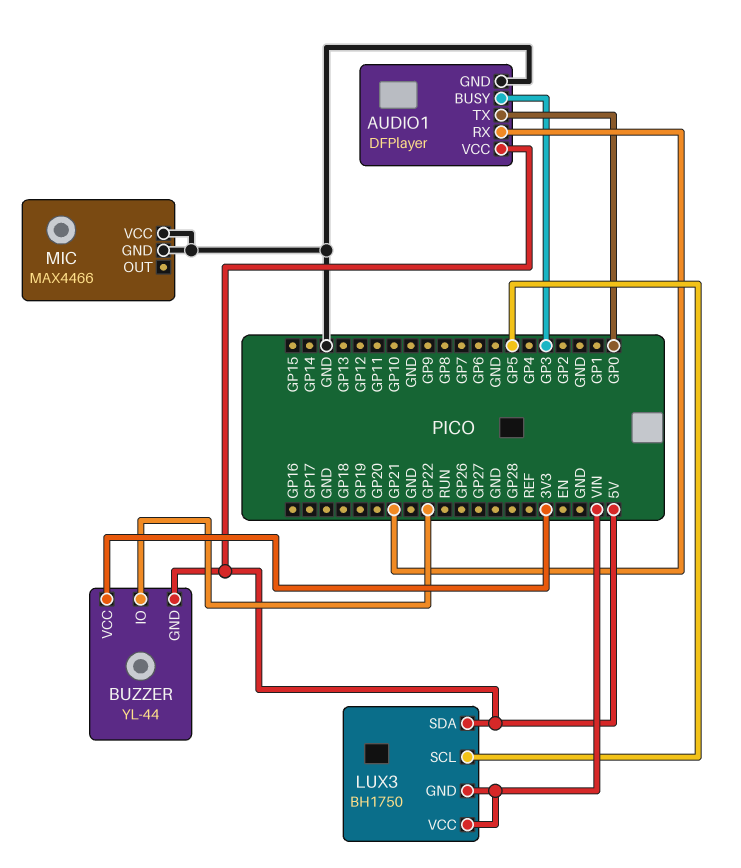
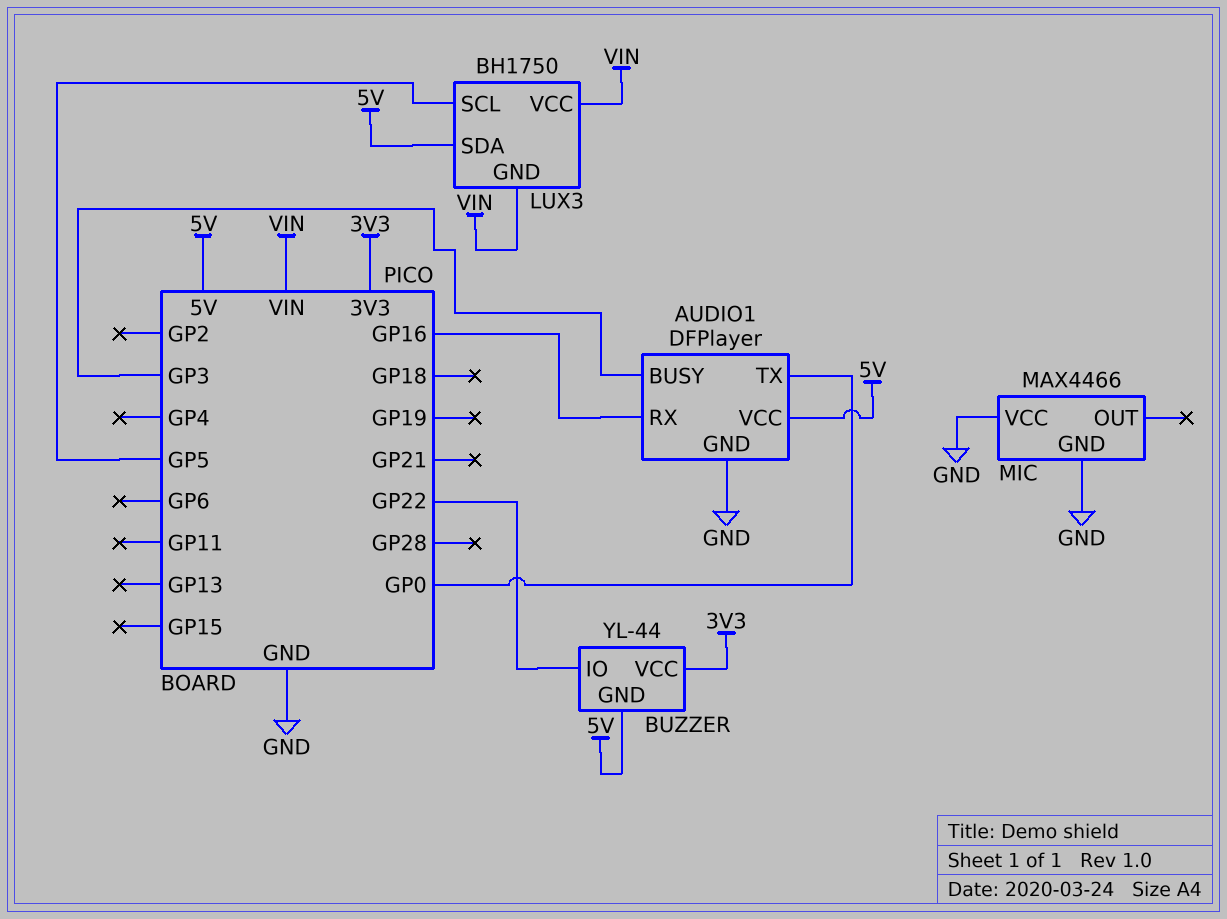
AUDIO1 pin RX: GP21 -> GP16

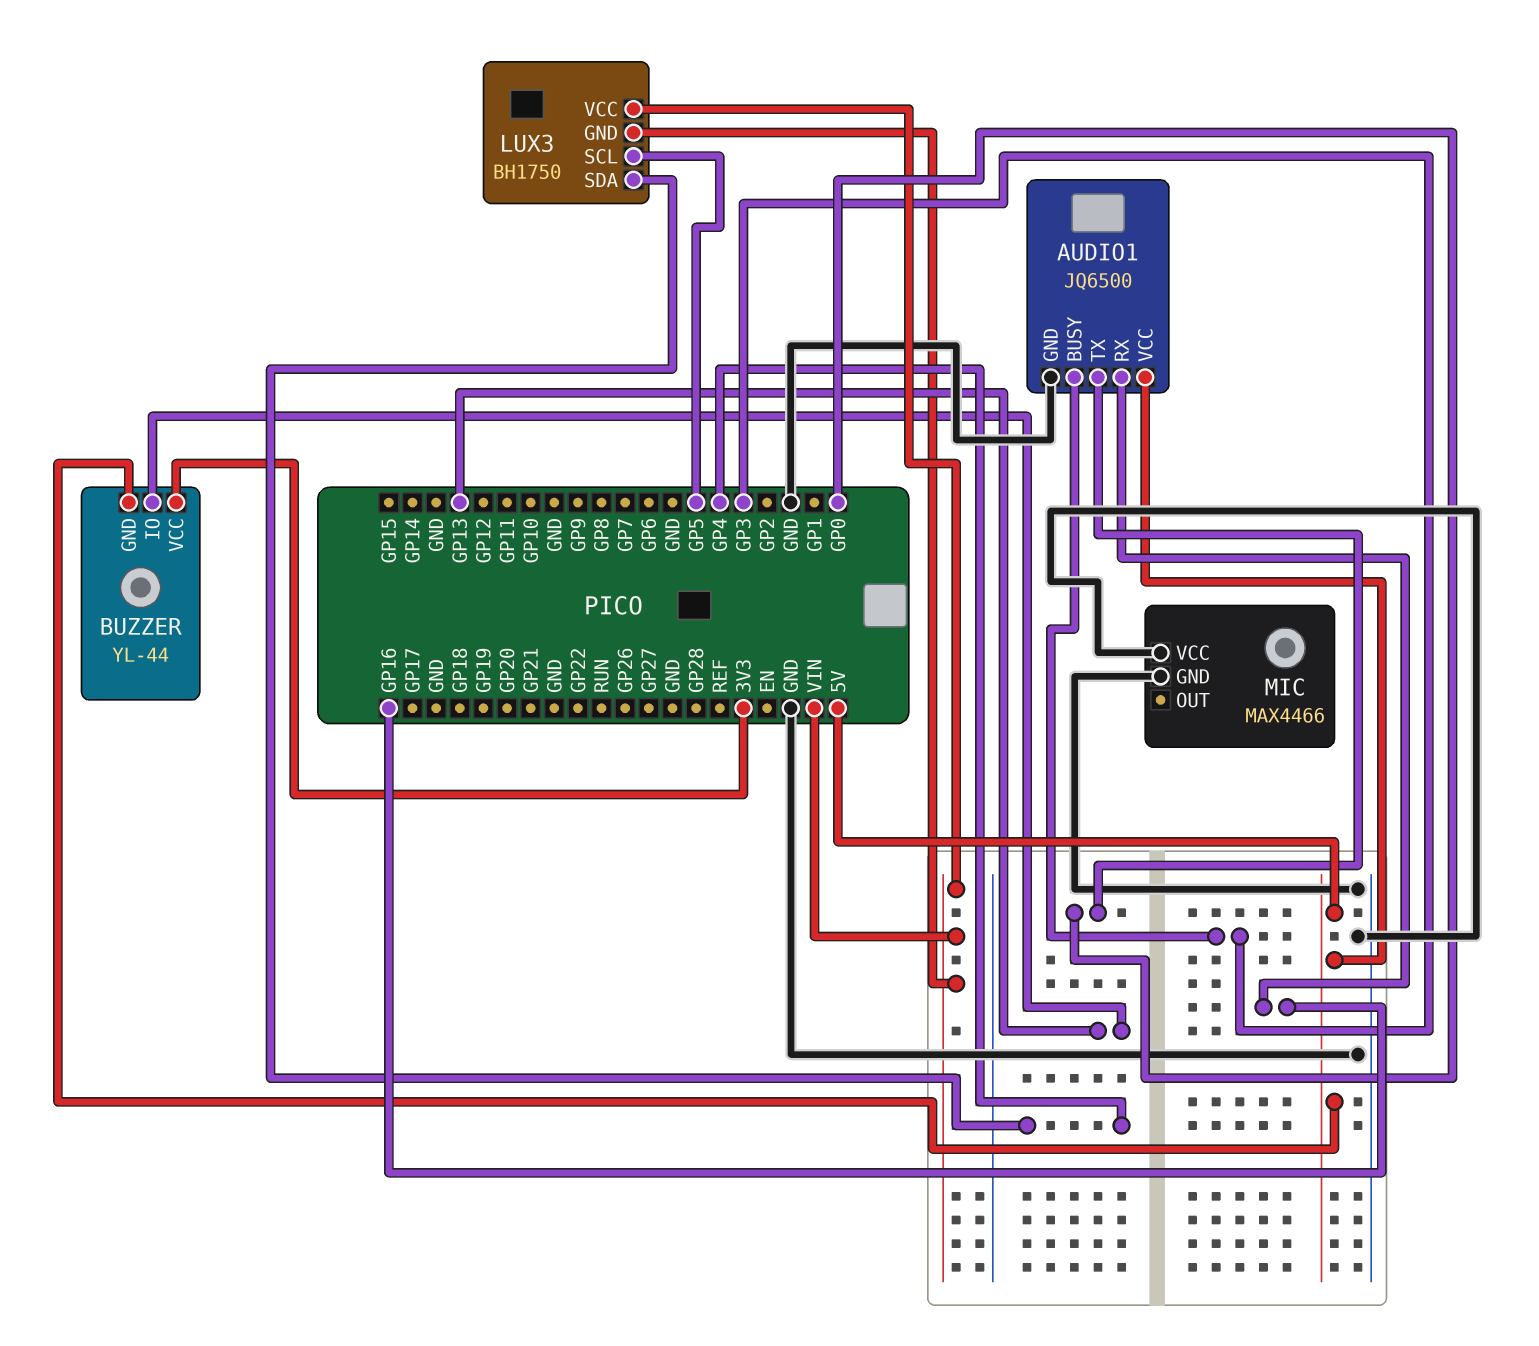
AUDIO1: DFPlayer -> JQ6500
BUZZER pin IO: GP22 -> GP13
LUX3 pin SDA: 5V -> GP4

